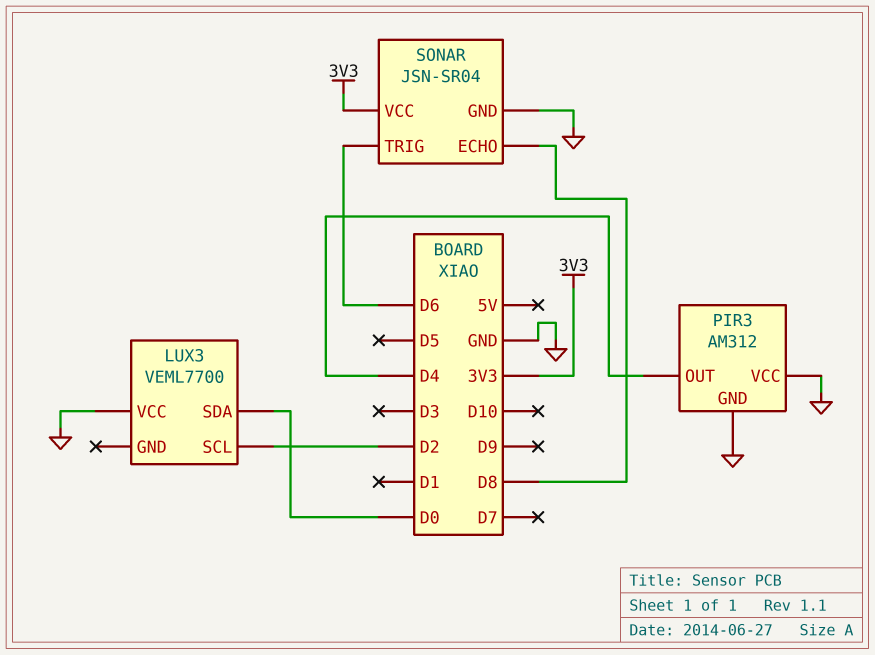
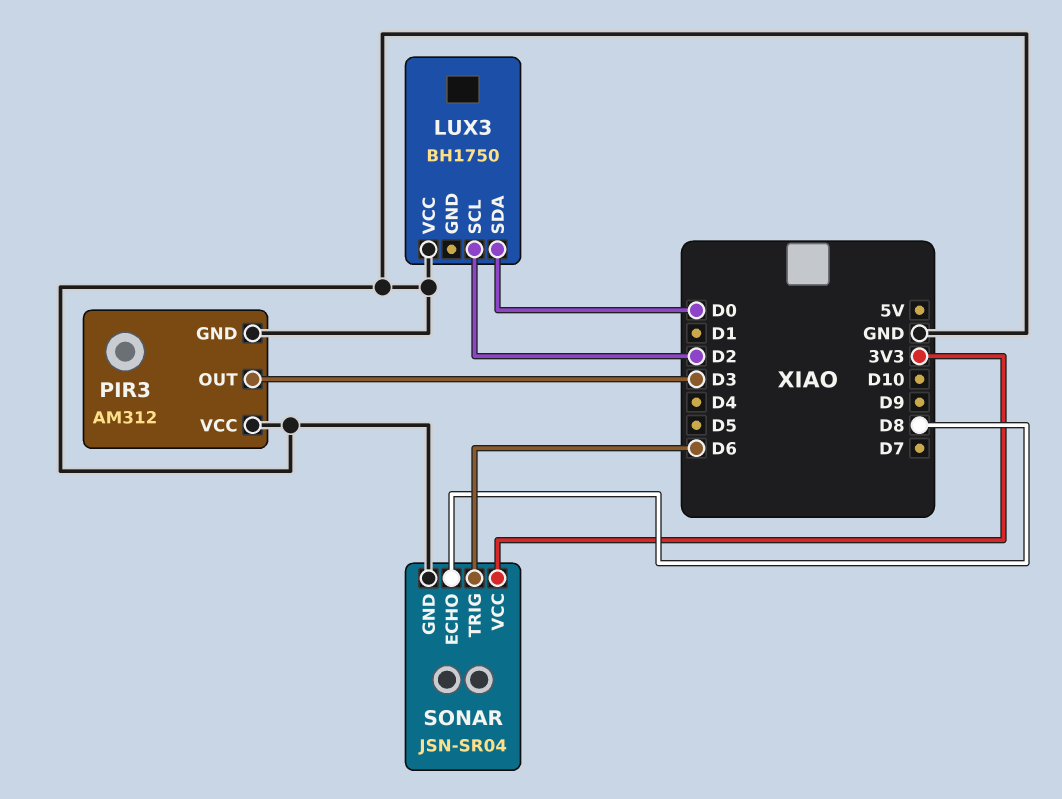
LUX3: VEML7700 -> BH1750
PIR3 pin OUT: D4 -> D3

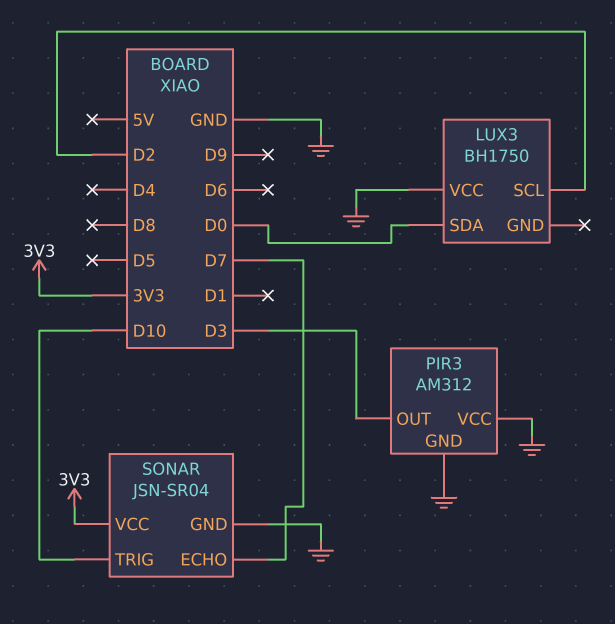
SONAR pin ECHO: D8 -> D7
SONAR pin TRIG: D6 -> D10

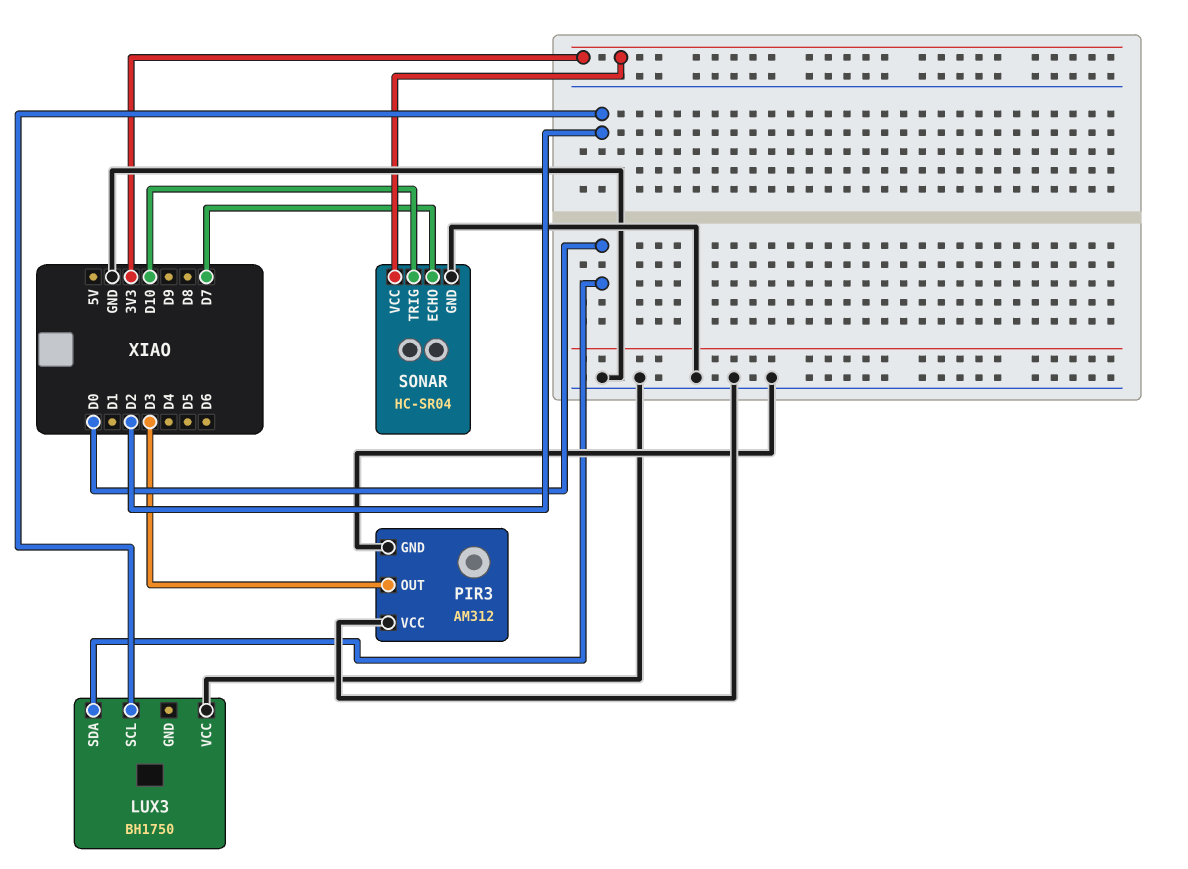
SONAR: JSN-SR04 -> HC-SR04

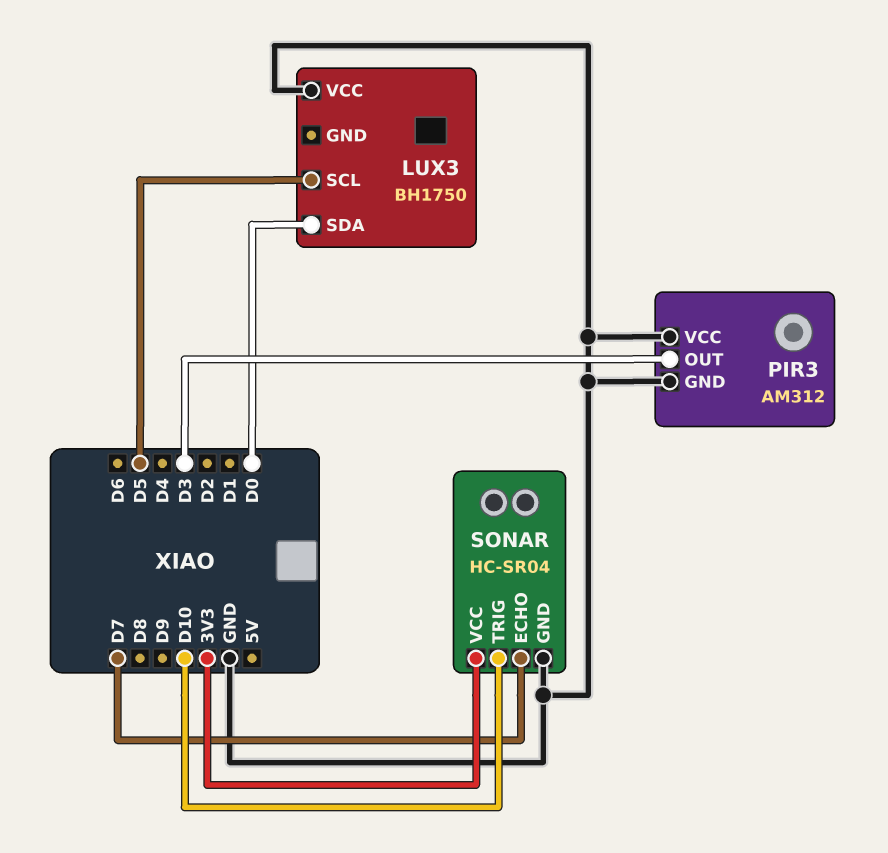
LUX3 pin SCL: D2 -> D5

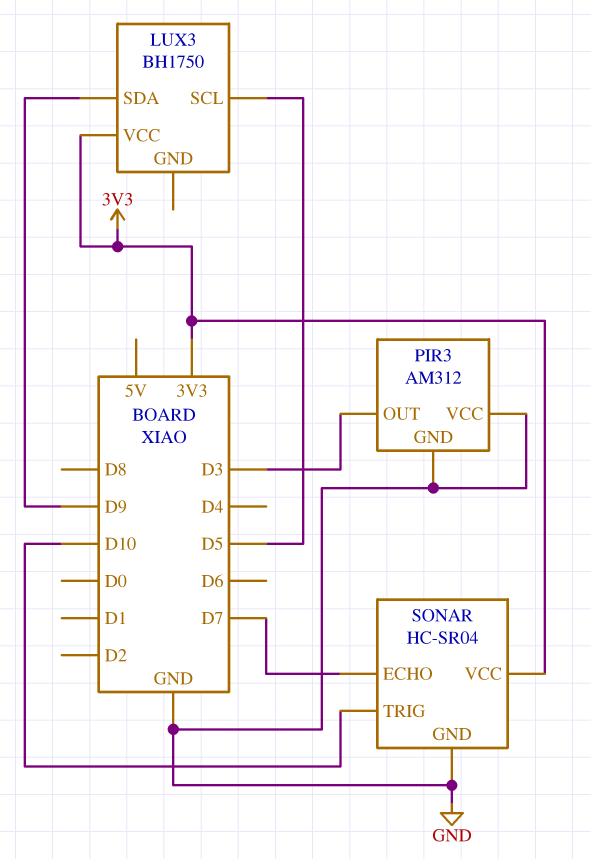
LUX3 pin SDA: D0 -> D9
LUX3 pin VCC: GND -> 3V3

